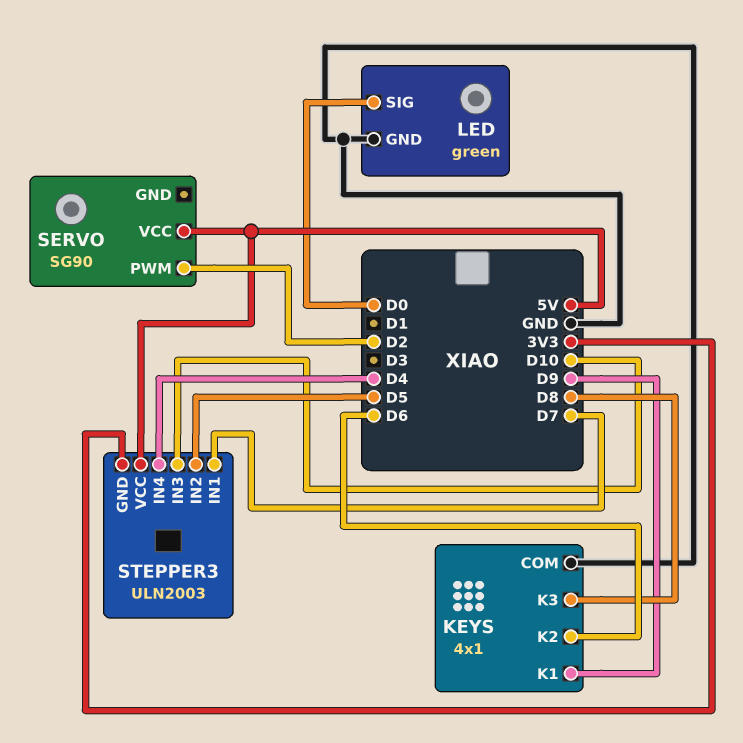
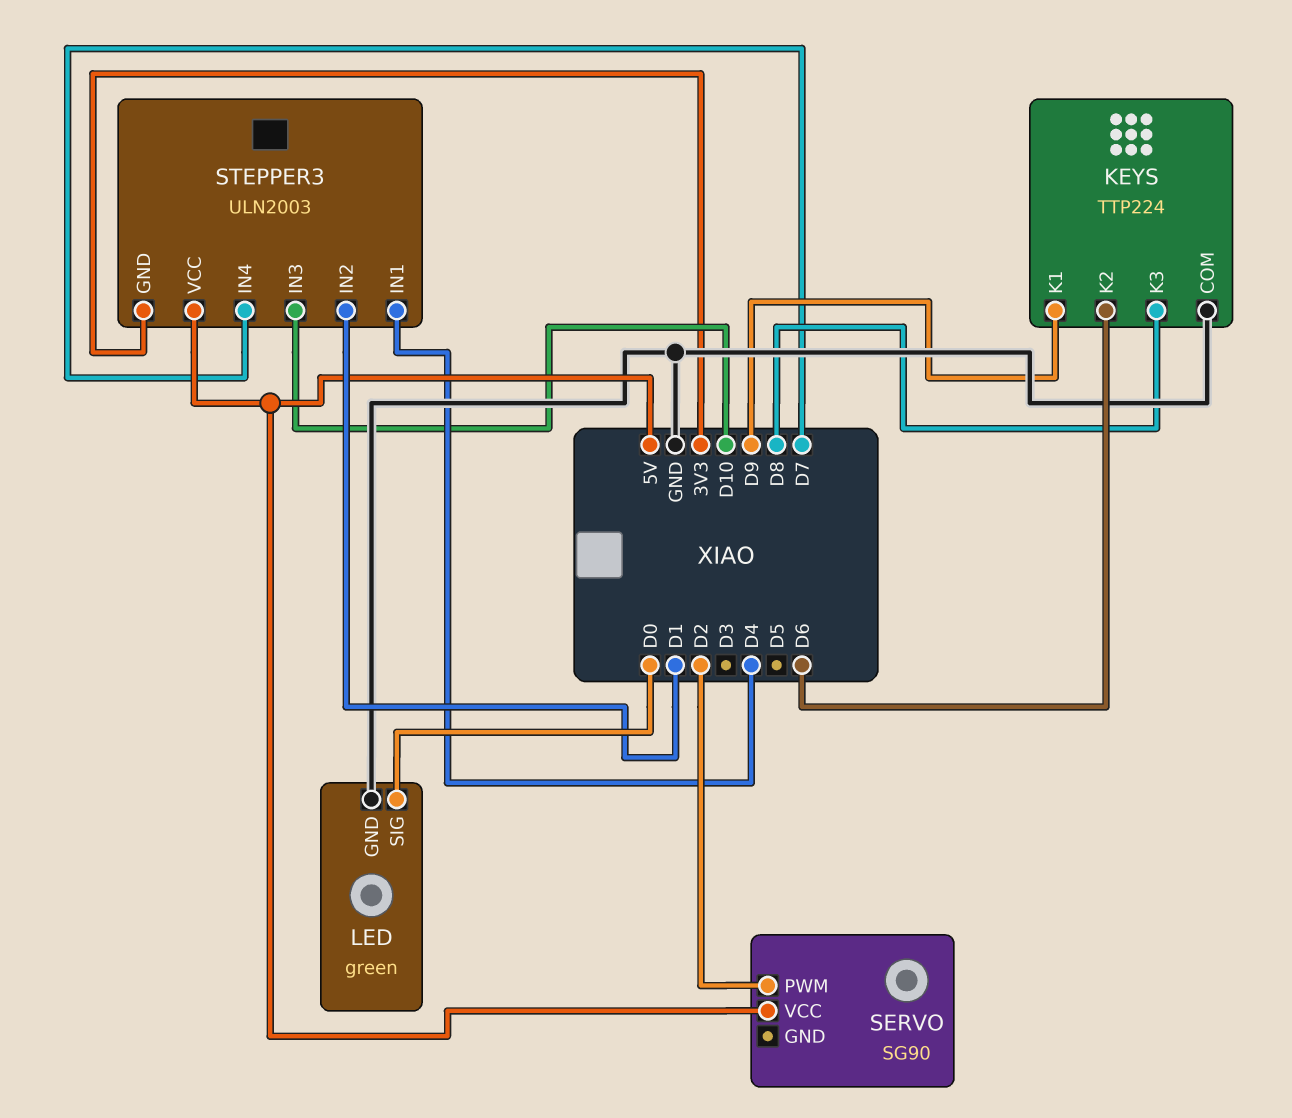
KEYS: 4x1 -> TTP224
STEPPER3 pin IN1: D7 -> D4
STEPPER3 pin IN2: D5 -> D1
STEPPER3 pin IN4: D4 -> D7

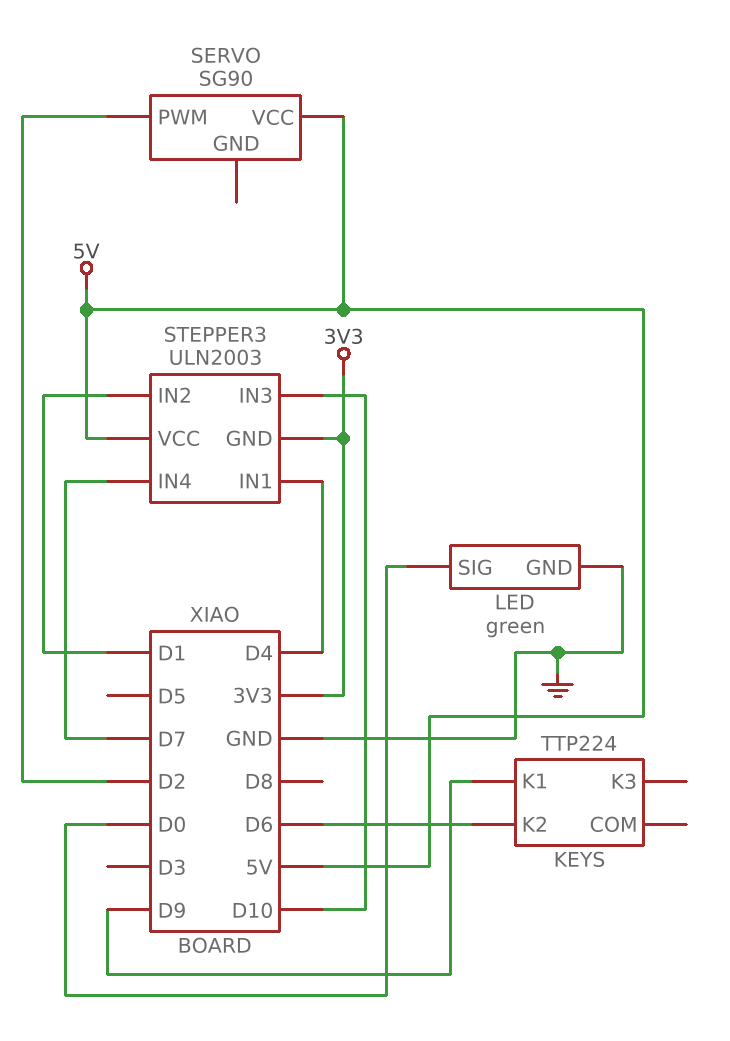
KEYS pin COM: GND -> none
KEYS pin K3: D8 -> none

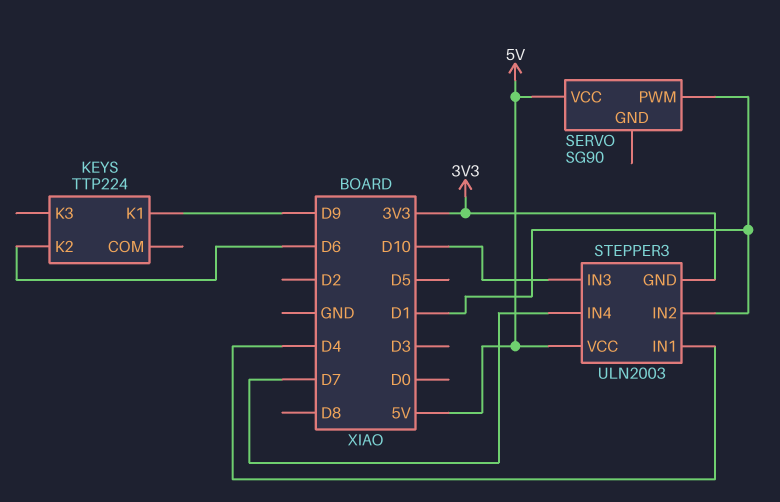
LED: green -> none
LED pin GND: GND -> none
LED pin SIG: D0 -> none
SERVO pin PWM: D2 -> D1

